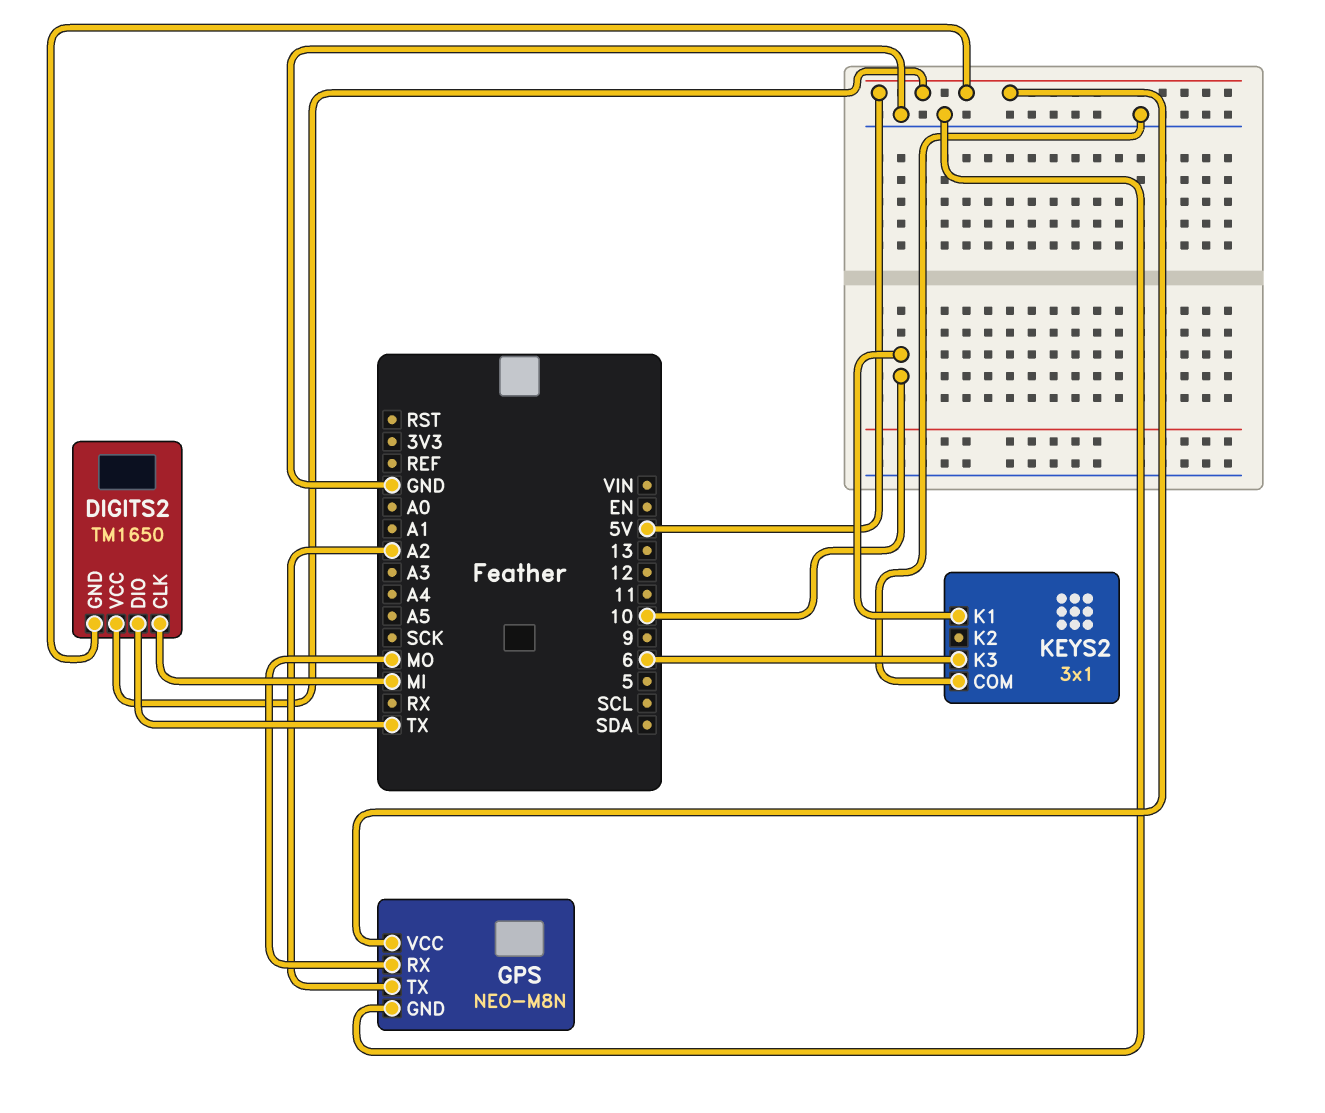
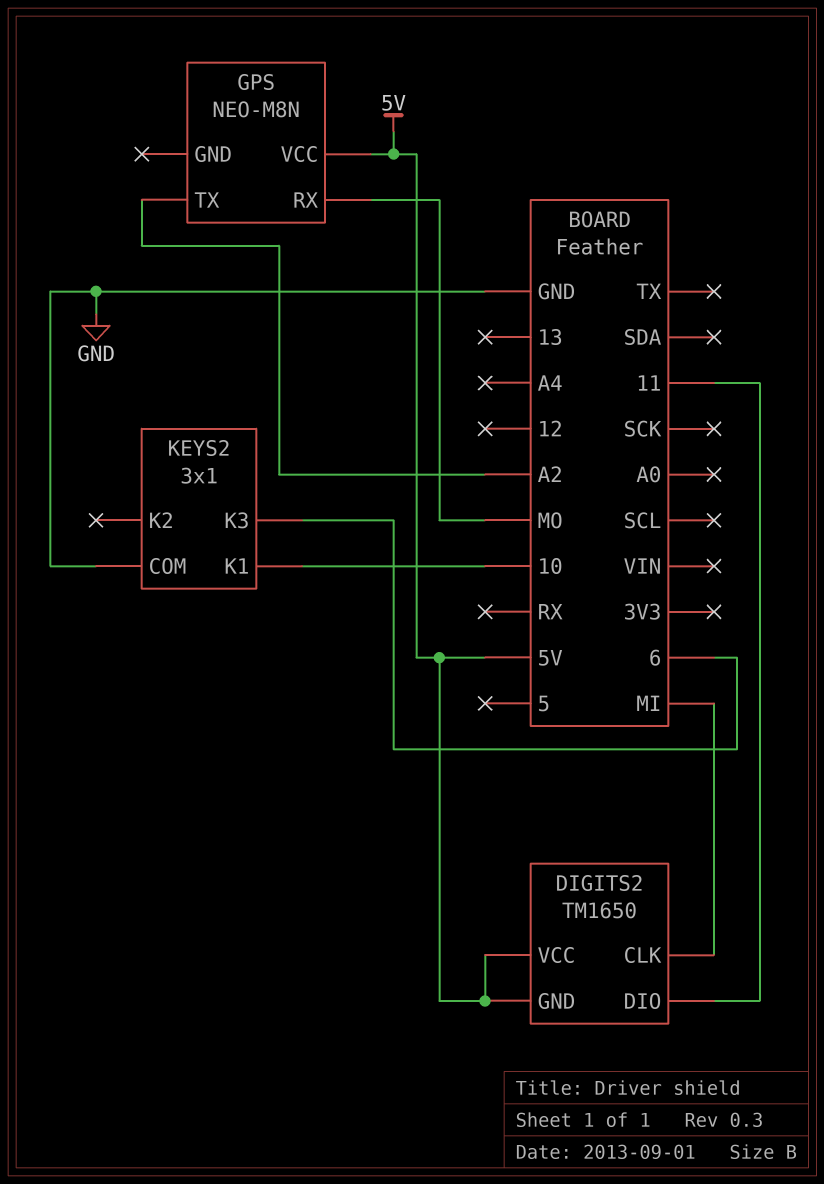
DIGITS2 pin DIO: TX -> 11
GPS pin GND: GND -> none

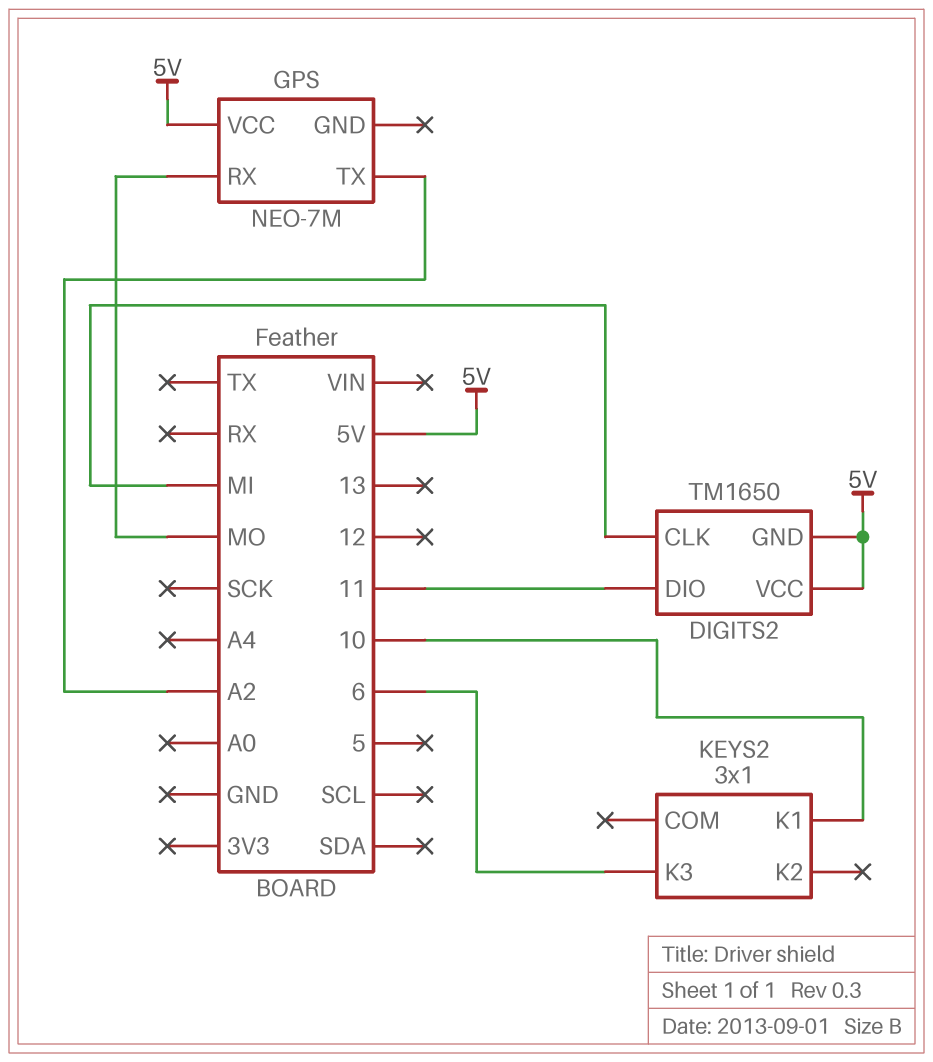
GPS: NEO-M8N -> NEO-7M
KEYS2 pin COM: GND -> none

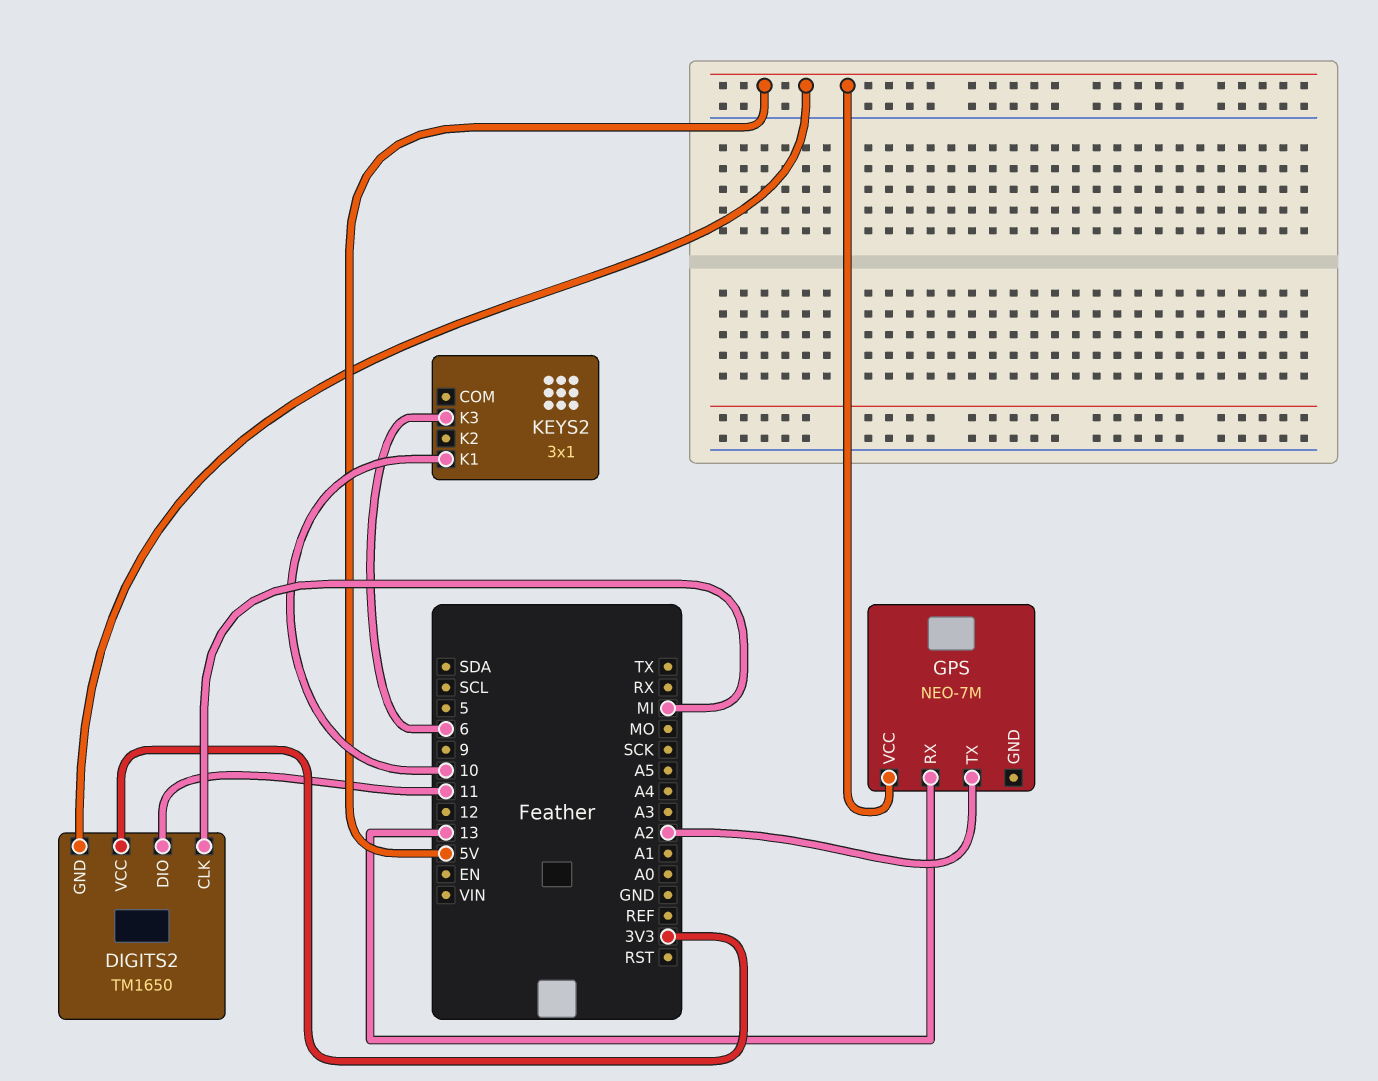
DIGITS2 pin VCC: 5V -> 3V3
GPS pin RX: MO -> 13

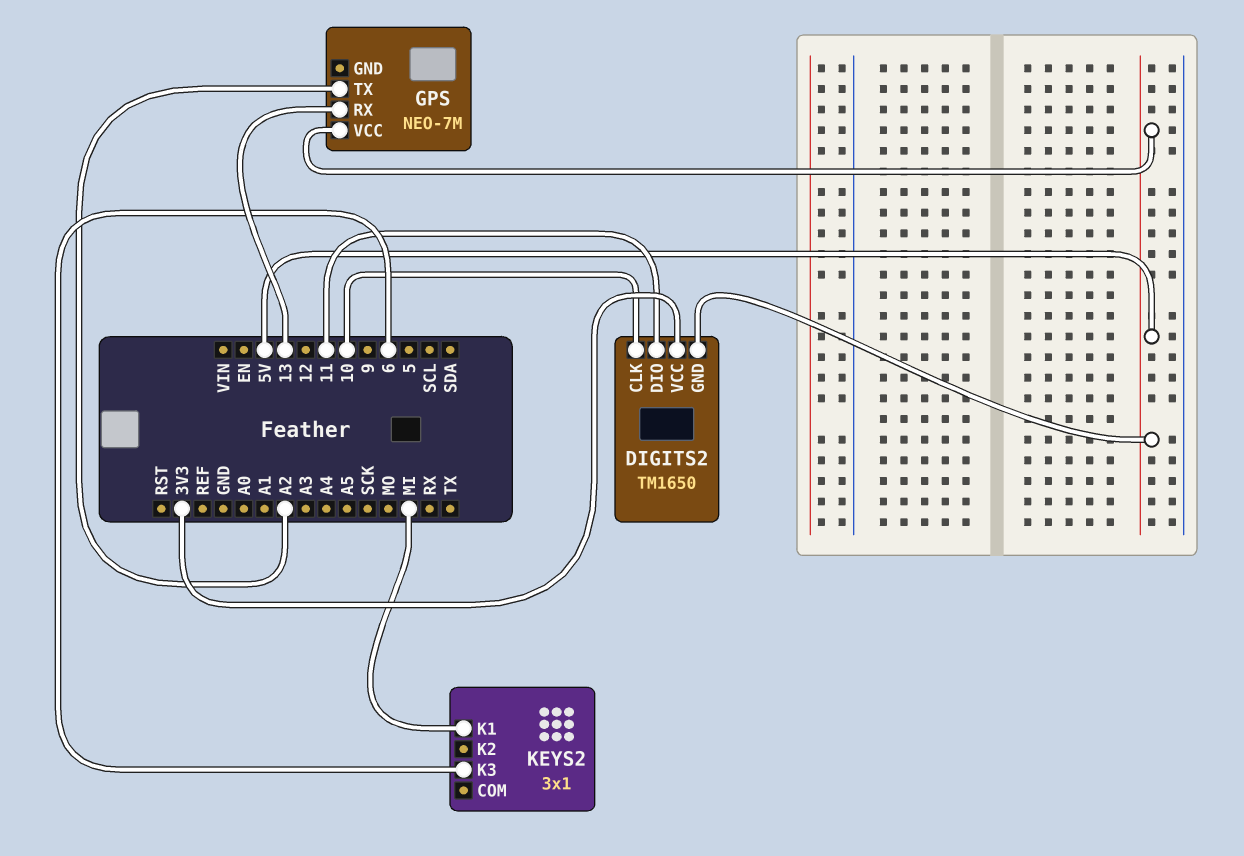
DIGITS2 pin CLK: MI -> 10
KEYS2 pin K1: 10 -> MI

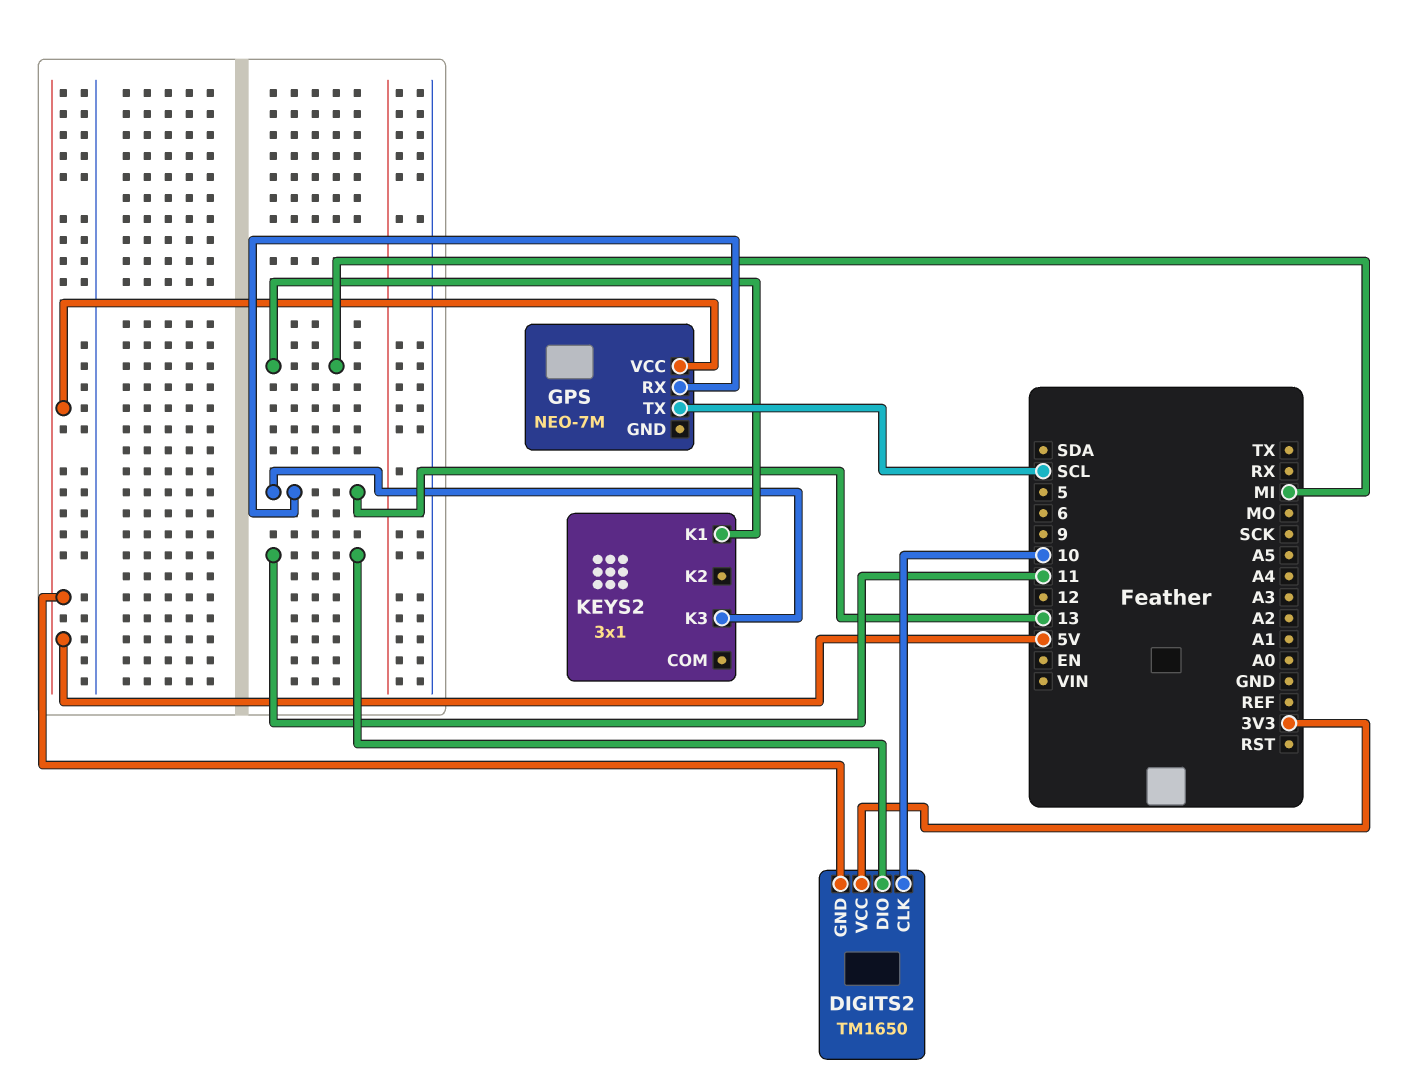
GPS pin TX: A2 -> SCL
KEYS2 pin K3: 6 -> 13

